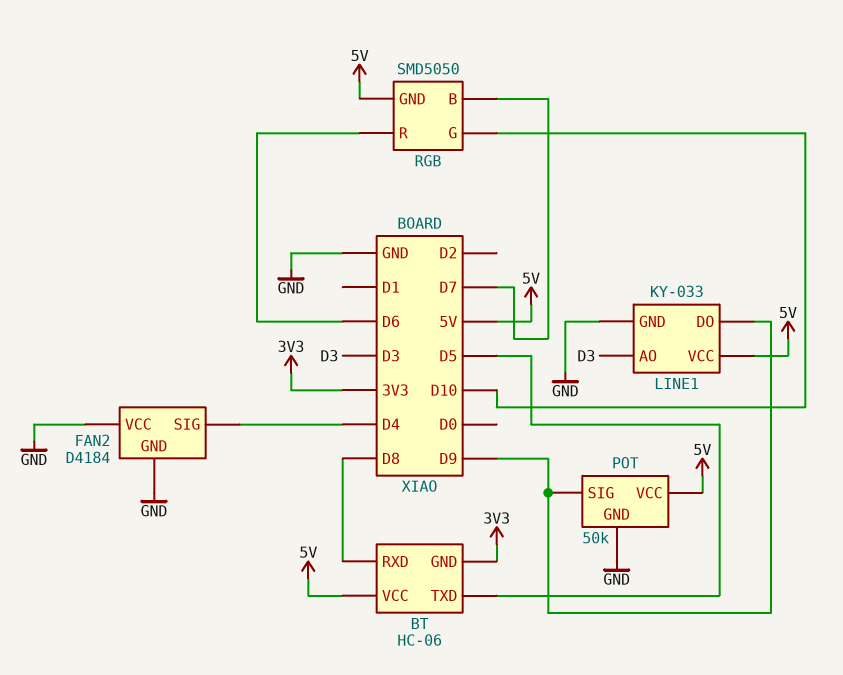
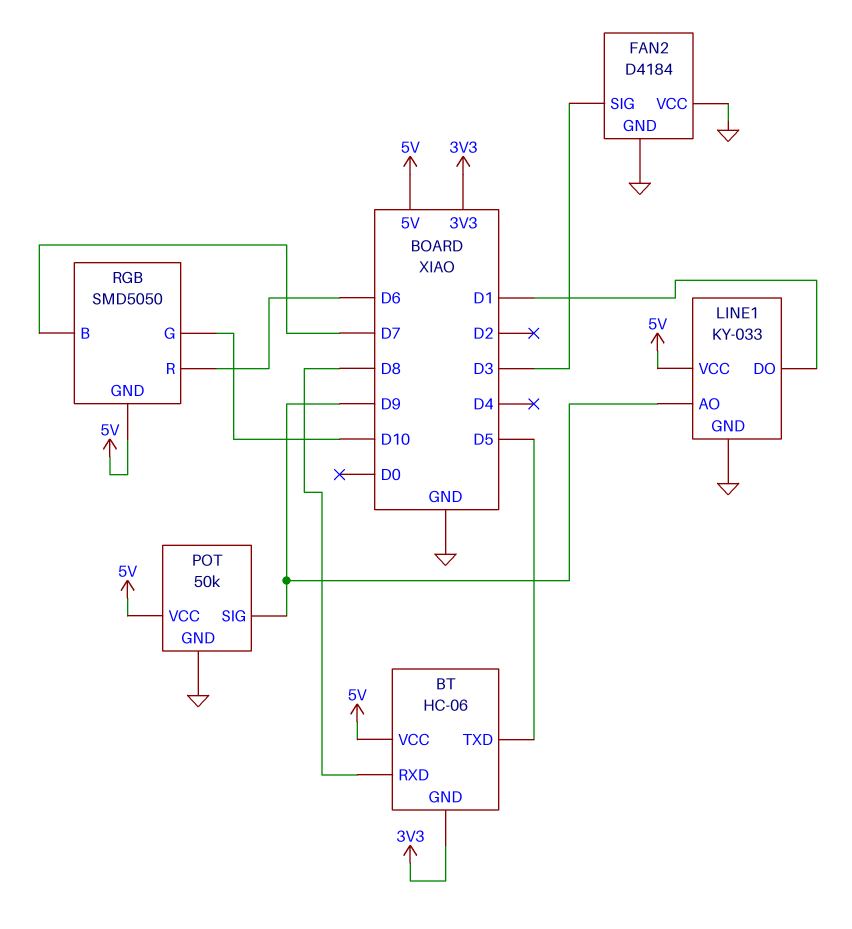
FAN2 pin SIG: D4 -> D3
LINE1 pin AO: D3 -> D9
LINE1 pin DO: D9 -> D1

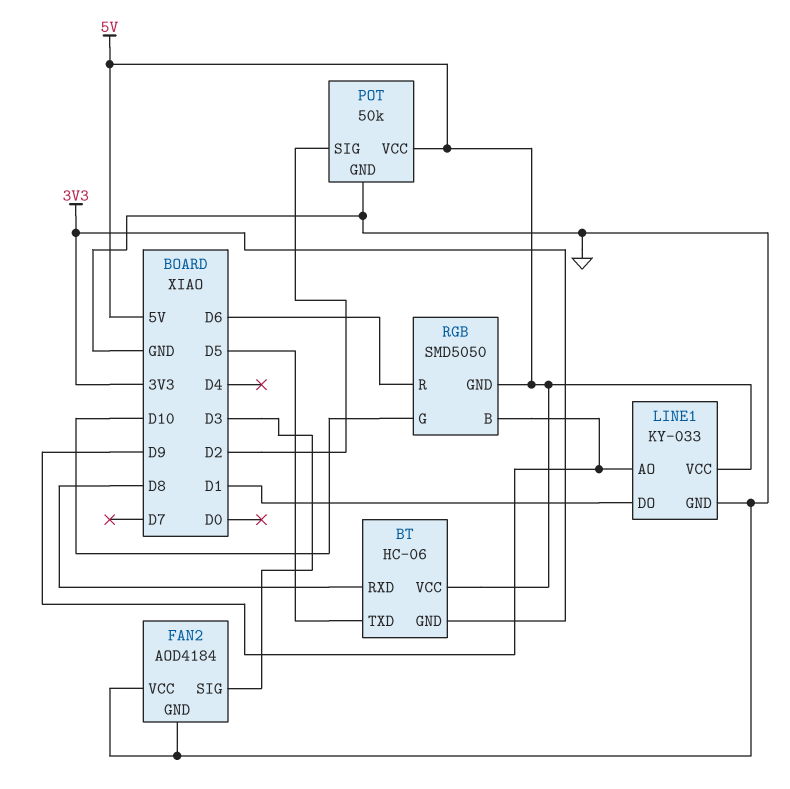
FAN2: D4184 -> AOD4184
POT pin SIG: D9 -> D2
RGB pin B: D7 -> D9

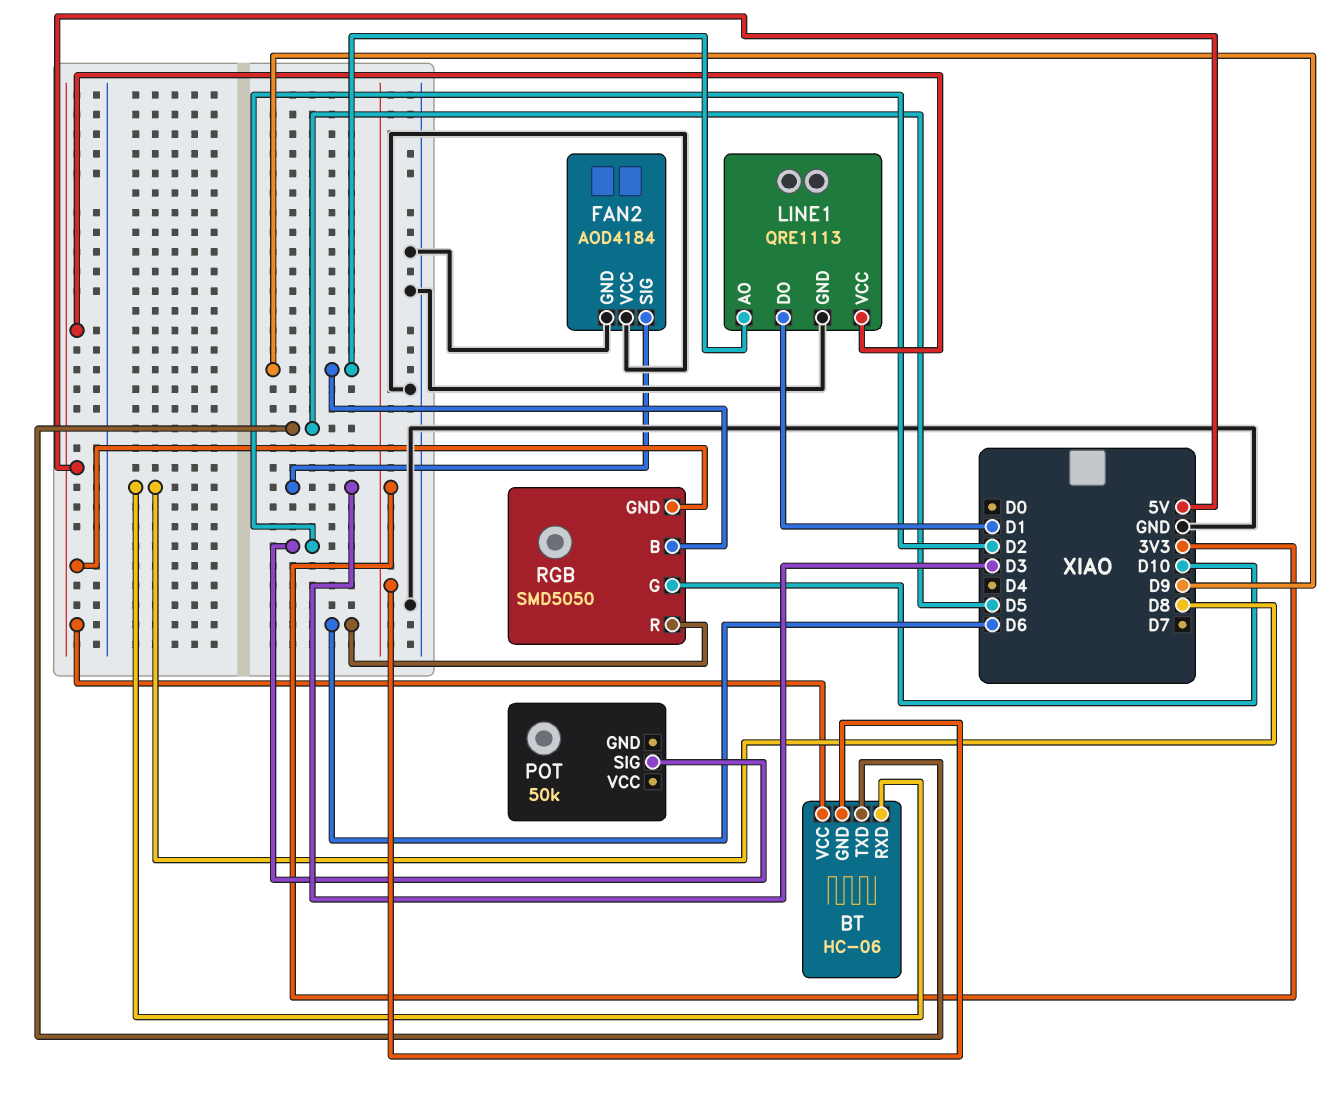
LINE1: KY-033 -> QRE1113
POT pin GND: GND -> none
POT pin VCC: 5V -> none

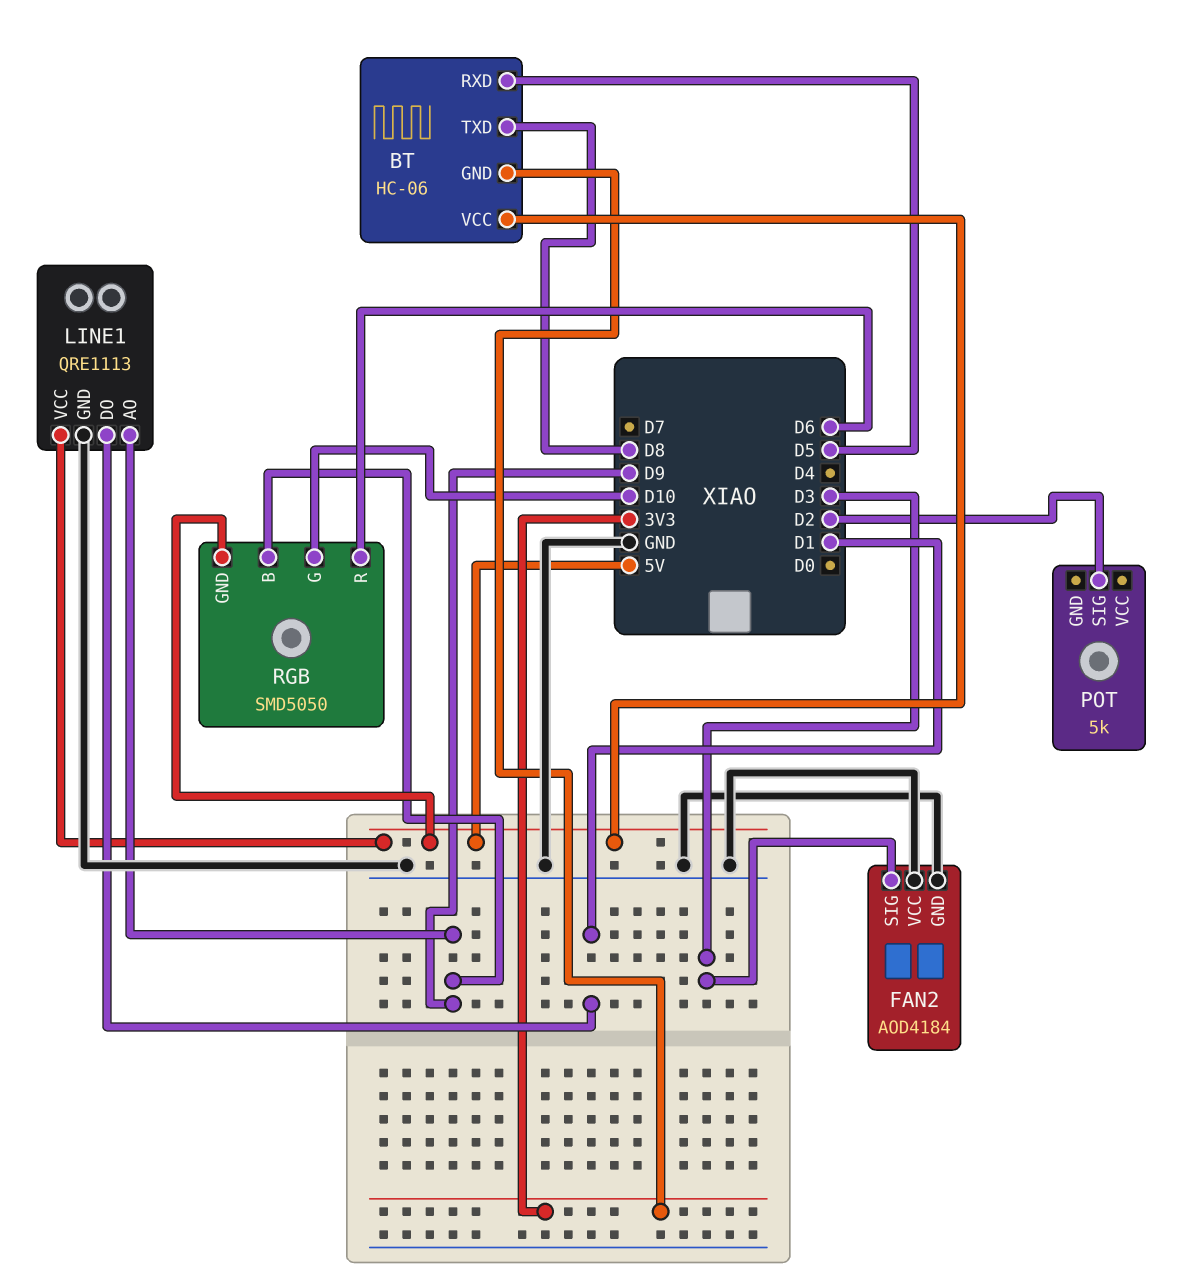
BT pin RXD: D8 -> D5
BT pin TXD: D5 -> D8
POT: 50k -> 5k

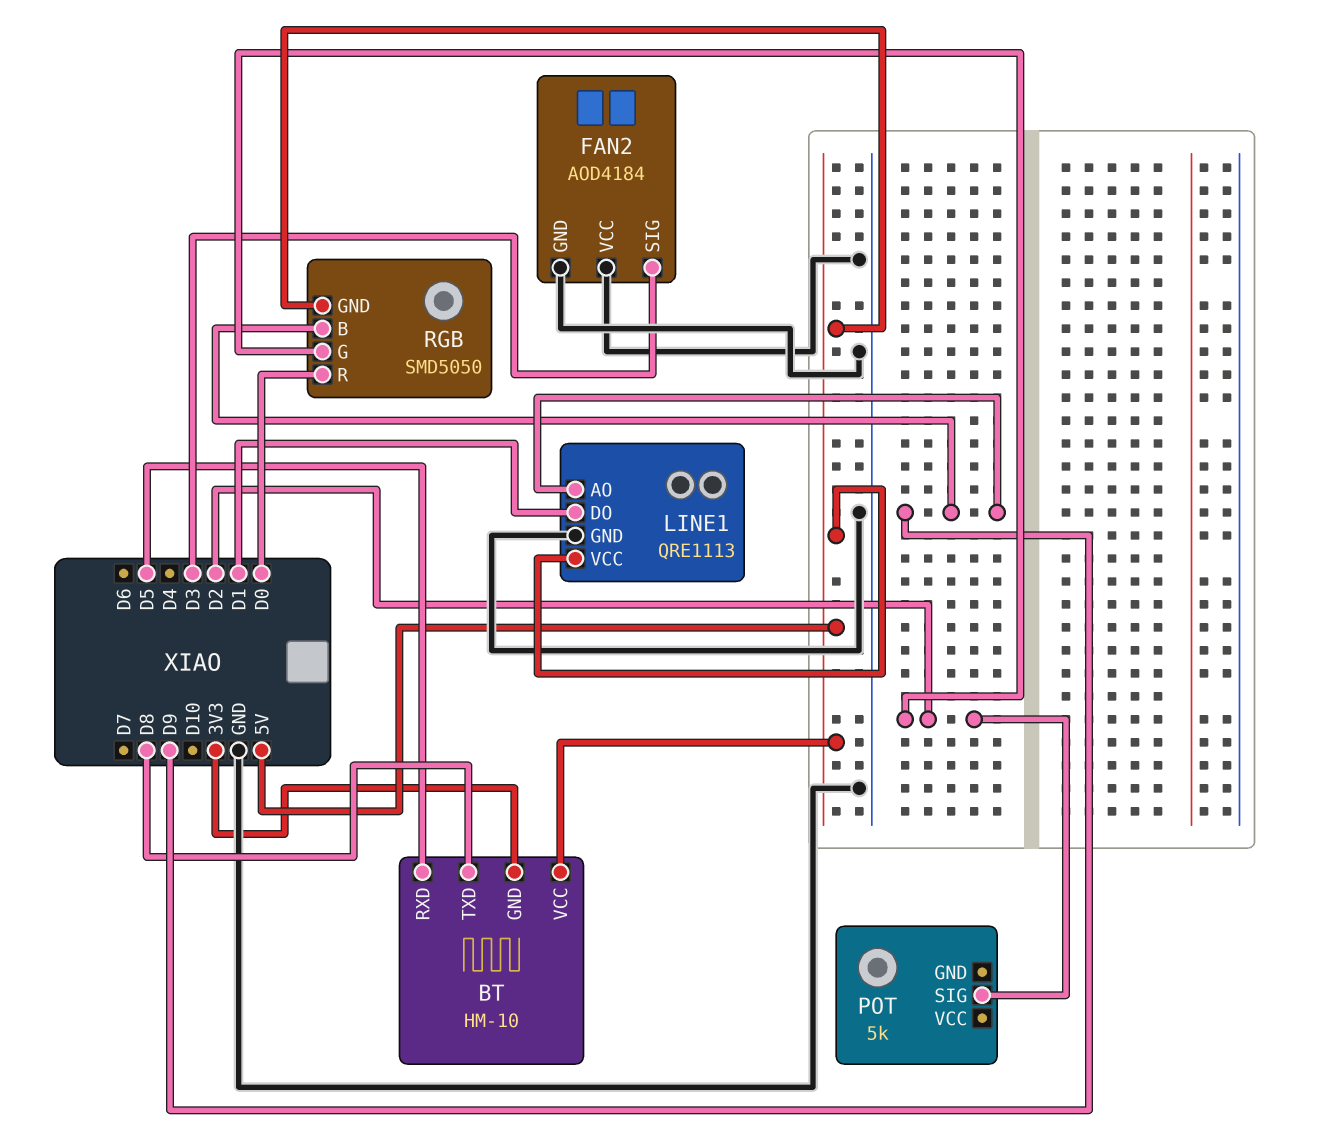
BT: HC-06 -> HM-10
RGB pin G: D10 -> D2
RGB pin R: D6 -> D0

